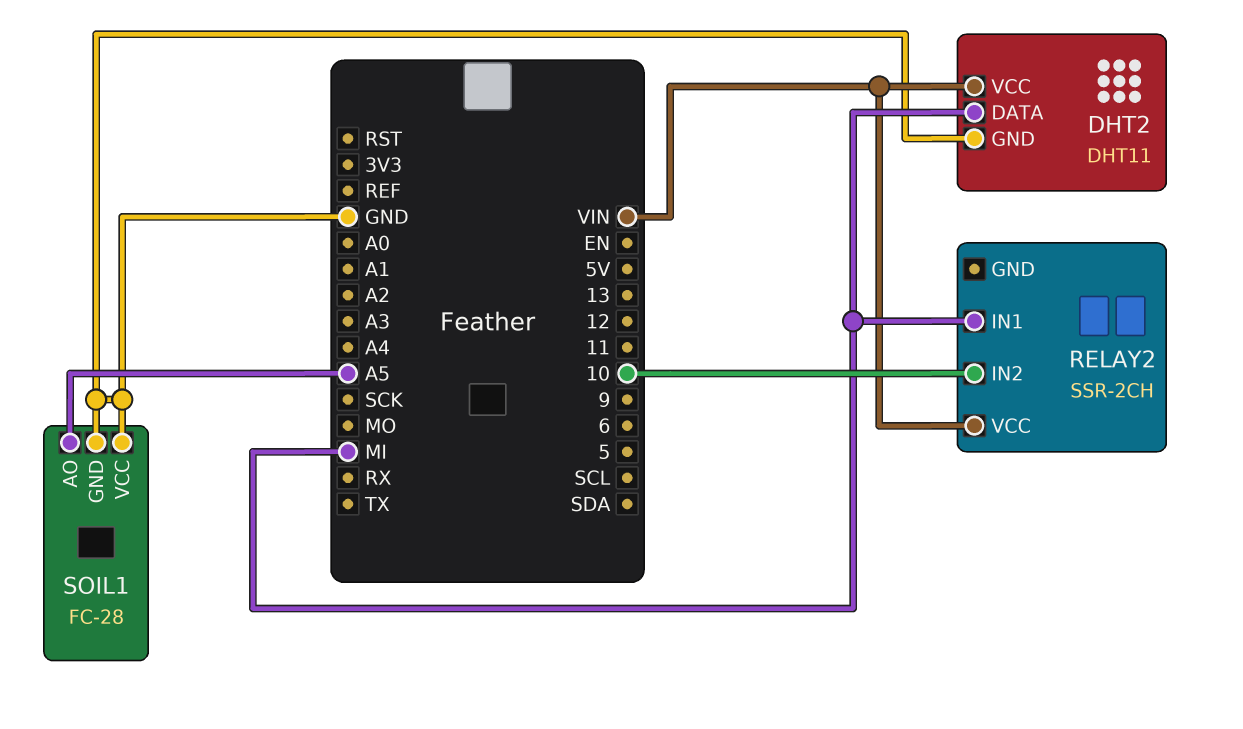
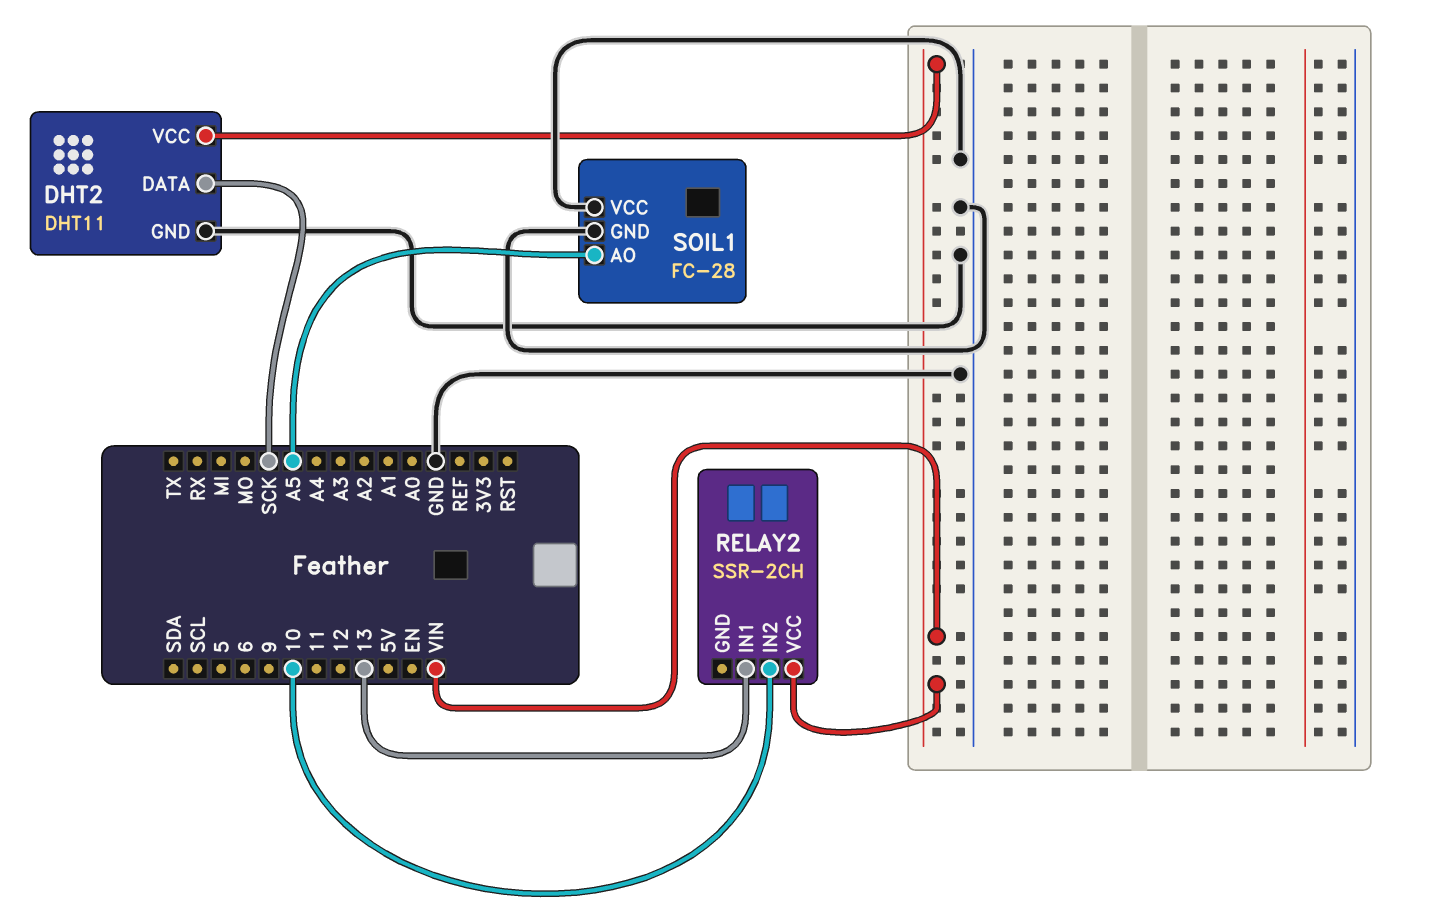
DHT2 pin DATA: MI -> SCK
RELAY2 pin IN1: MI -> 13

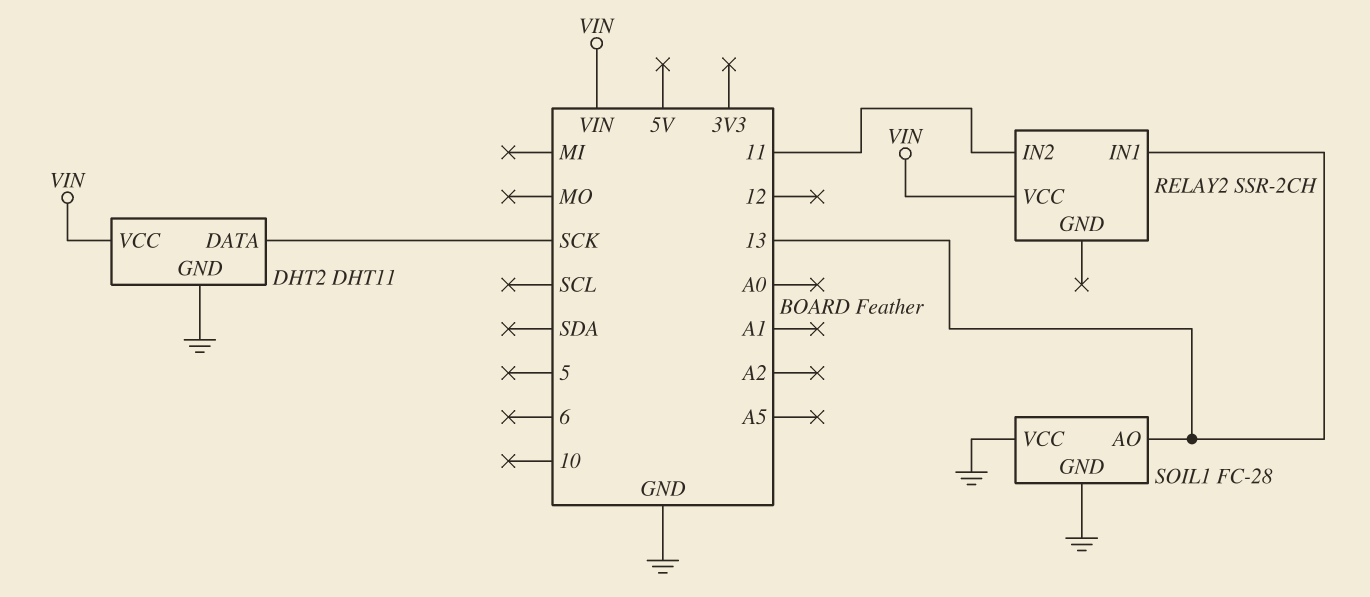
RELAY2 pin IN2: 10 -> 11
SOIL1 pin AO: A5 -> 13

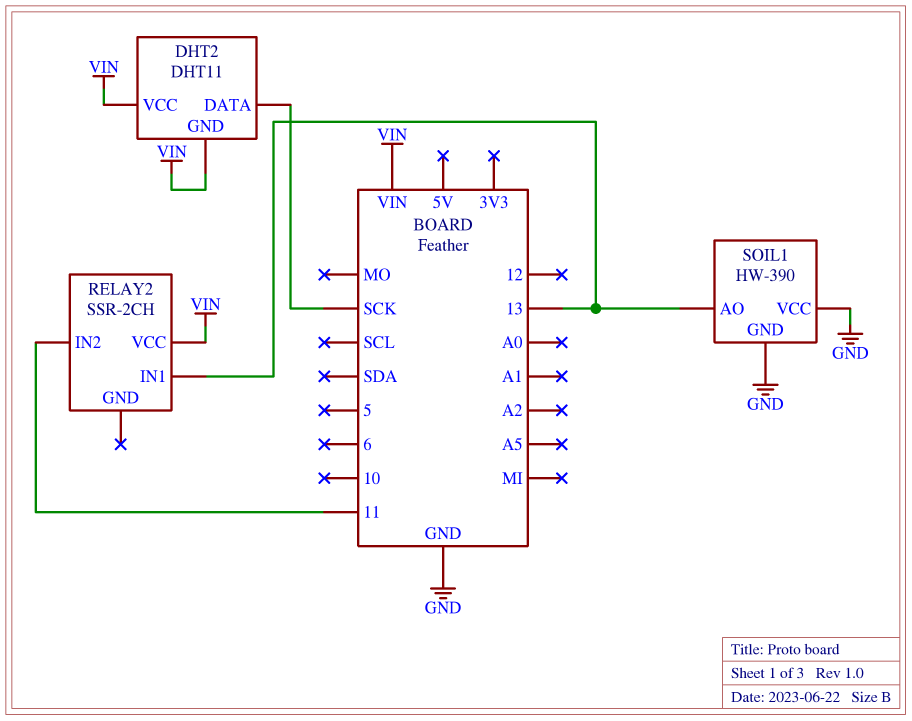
DHT2 pin GND: GND -> VIN
SOIL1: FC-28 -> HW-390

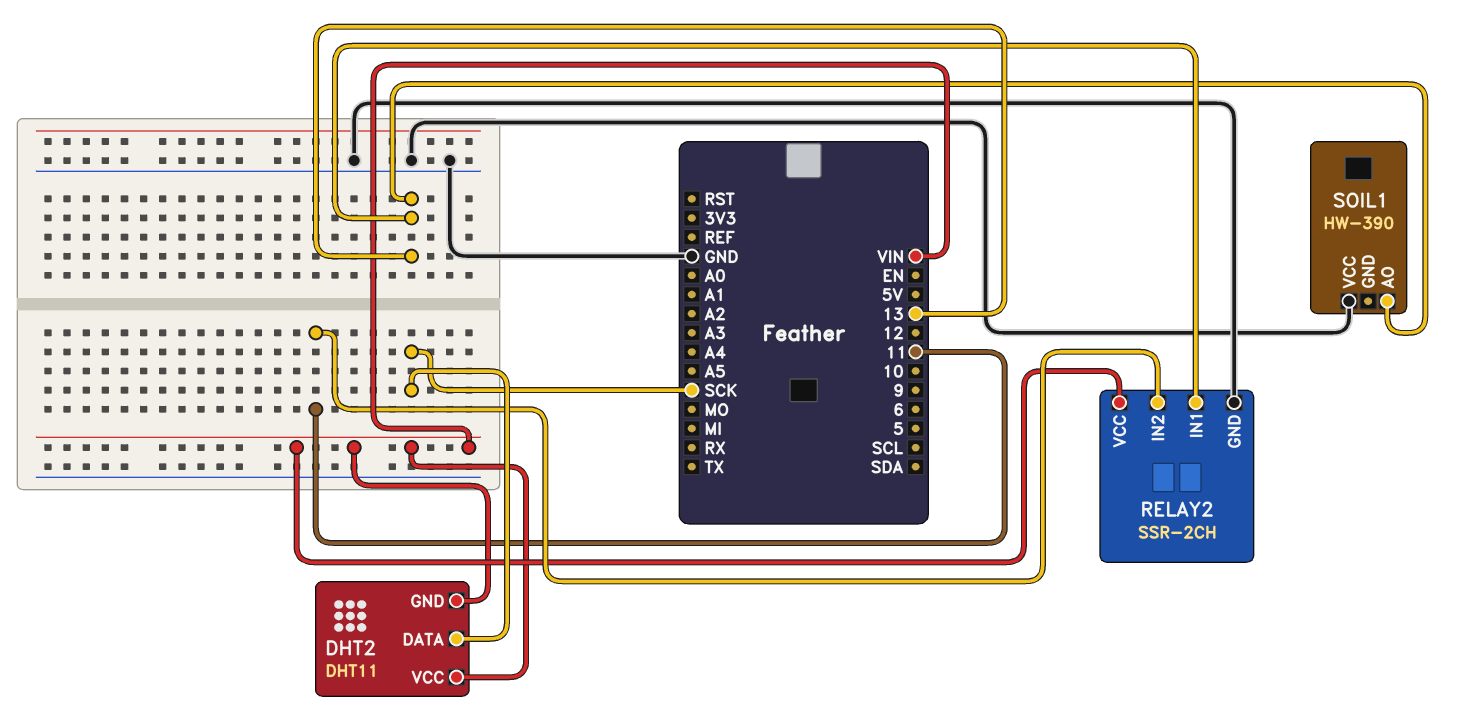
RELAY2 pin GND: none -> GND
SOIL1 pin GND: GND -> none

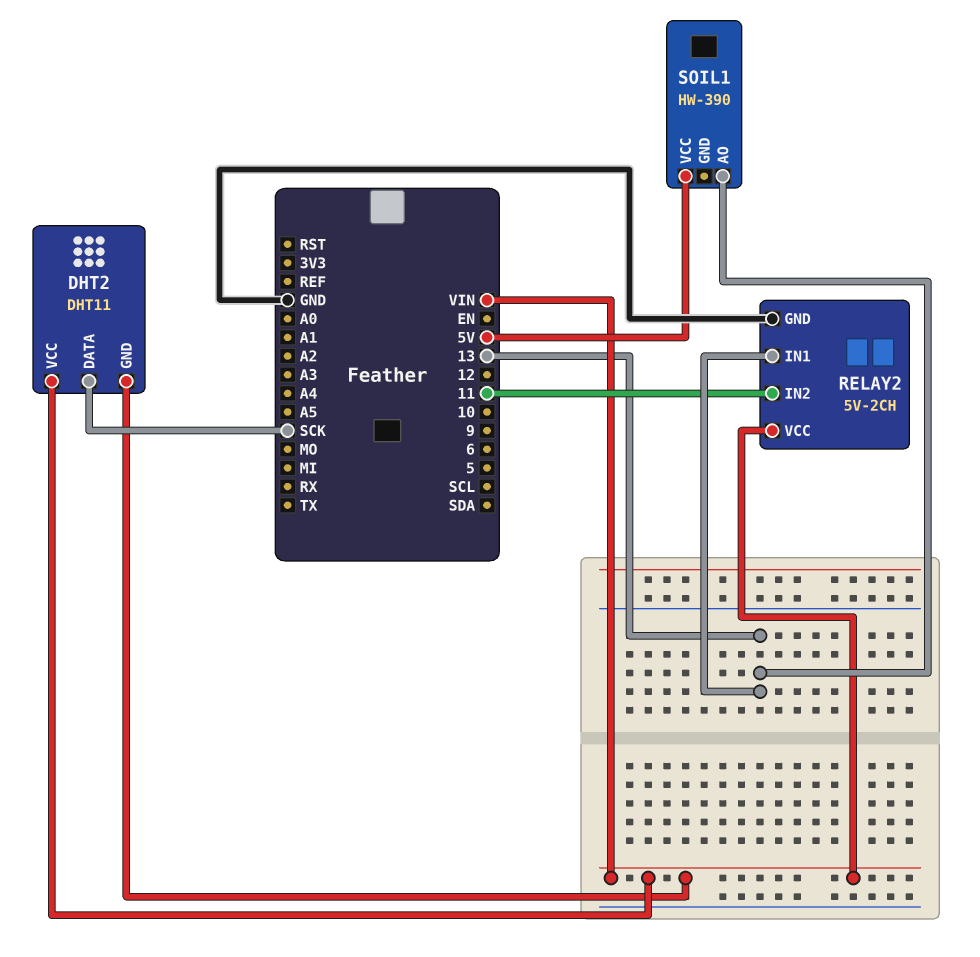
RELAY2: SSR-2CH -> 5V-2CH
SOIL1 pin VCC: GND -> 5V

